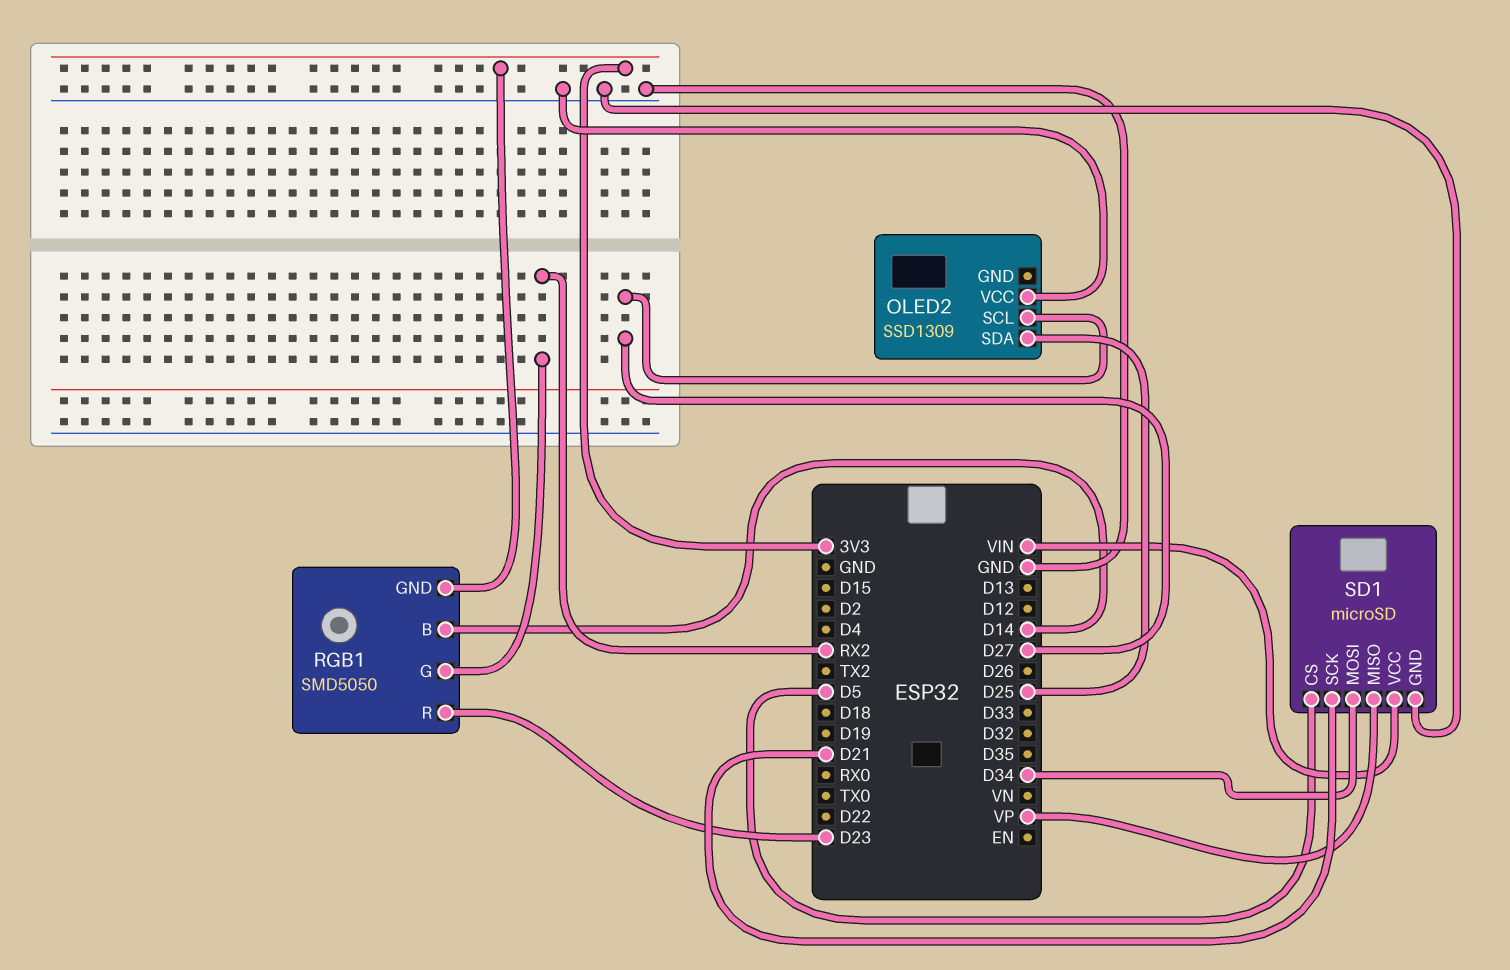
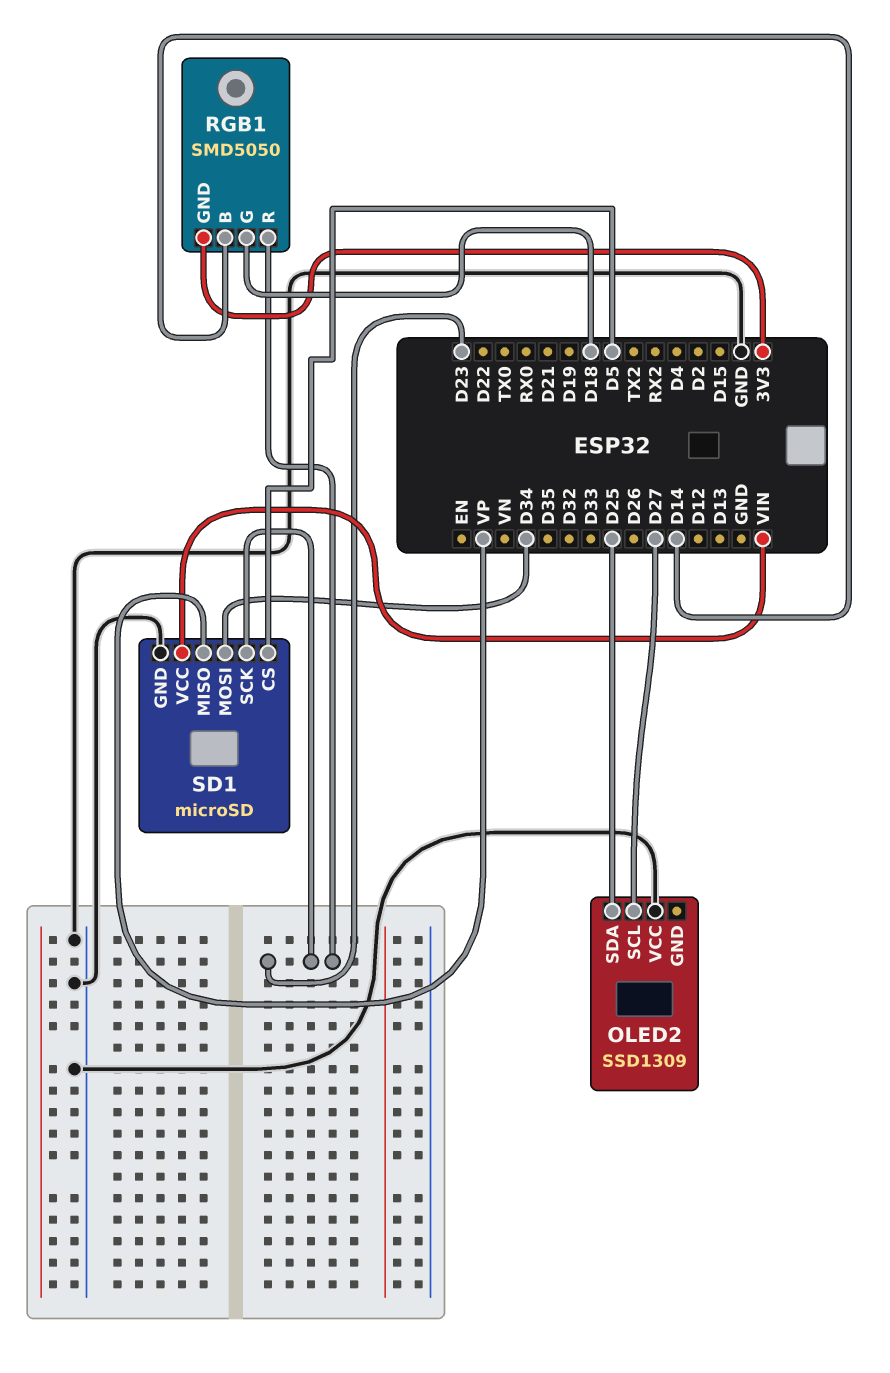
RGB1 pin G: RX2 -> D18
SD1 pin SCK: D21 -> D23

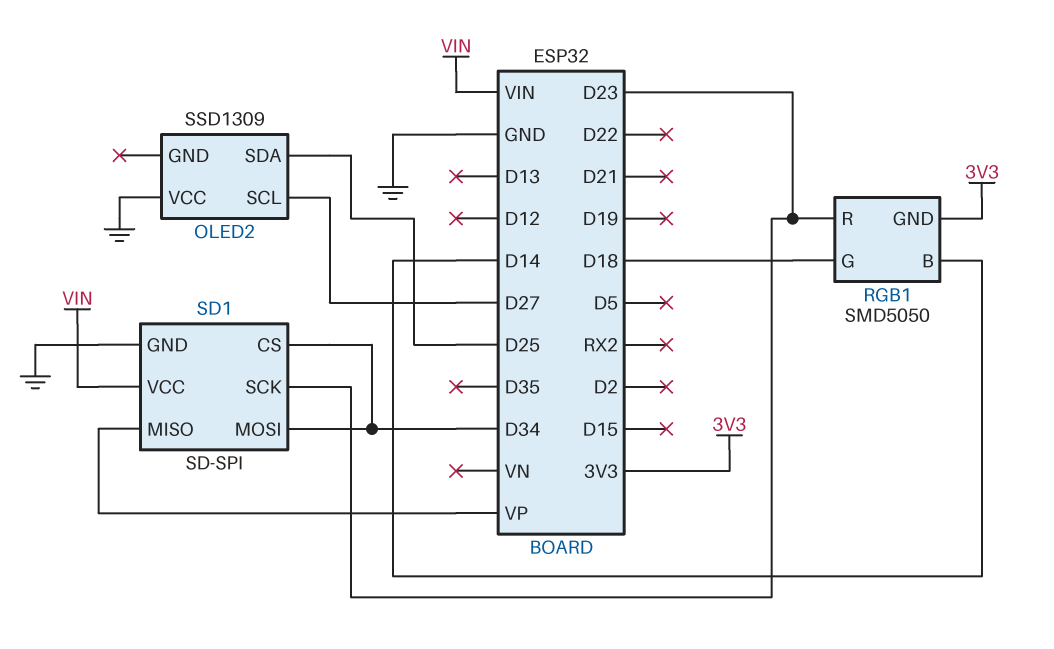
SD1: microSD -> SD-SPI
SD1 pin CS: D5 -> D34

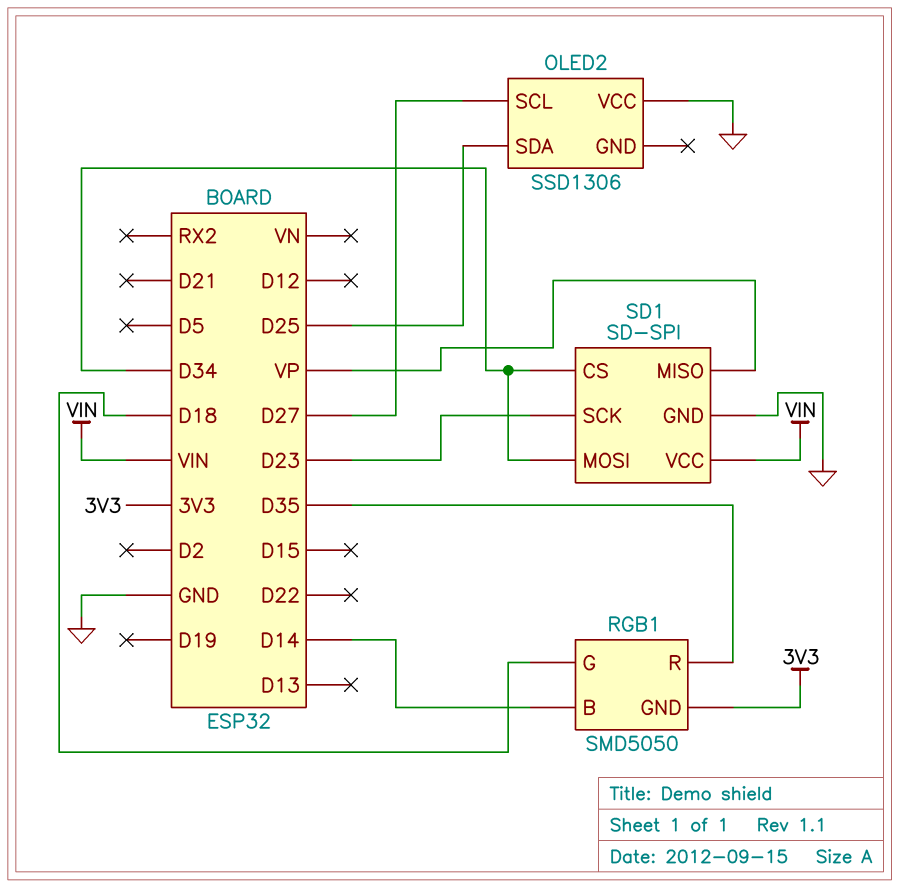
OLED2: SSD1309 -> SSD1306
RGB1 pin R: D23 -> D35

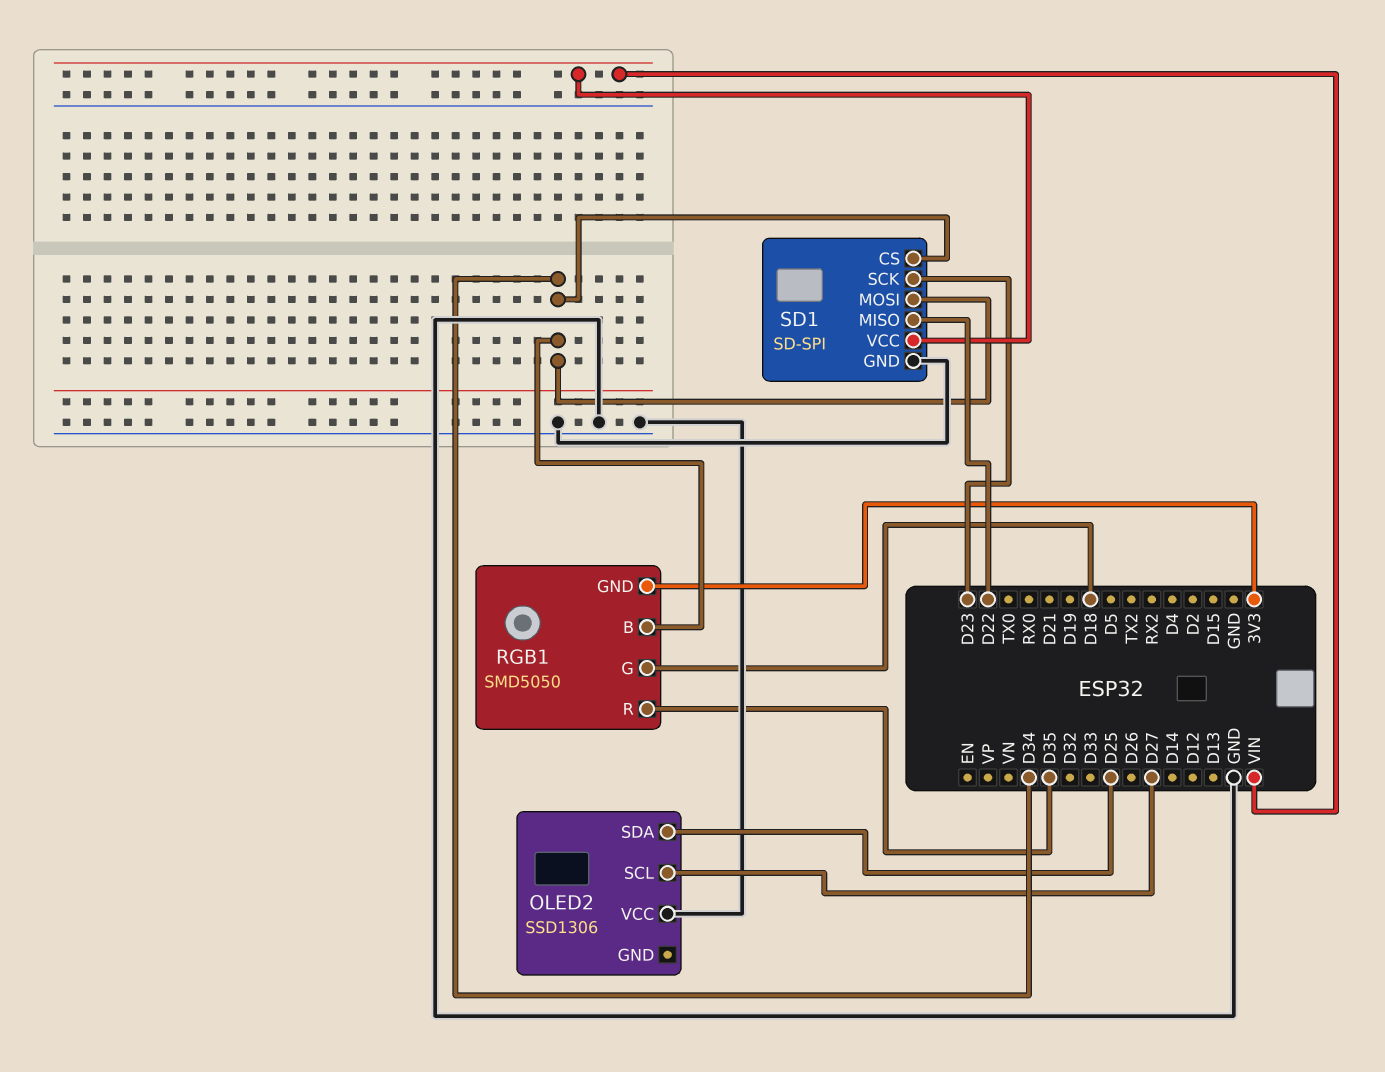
RGB1 pin B: D14 -> D34
SD1 pin MISO: VP -> D22

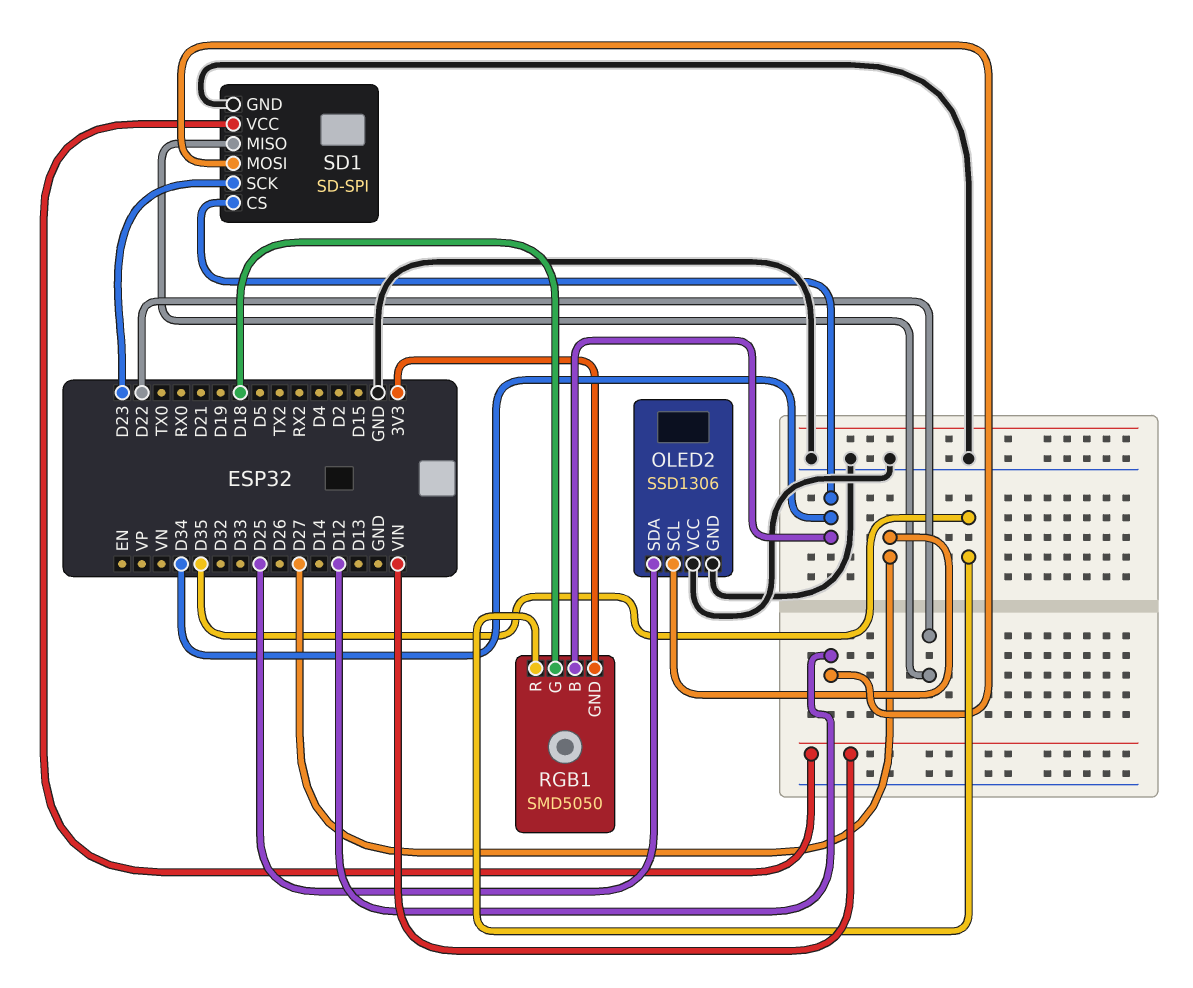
OLED2 pin GND: none -> GND
SD1 pin MOSI: D34 -> D12

